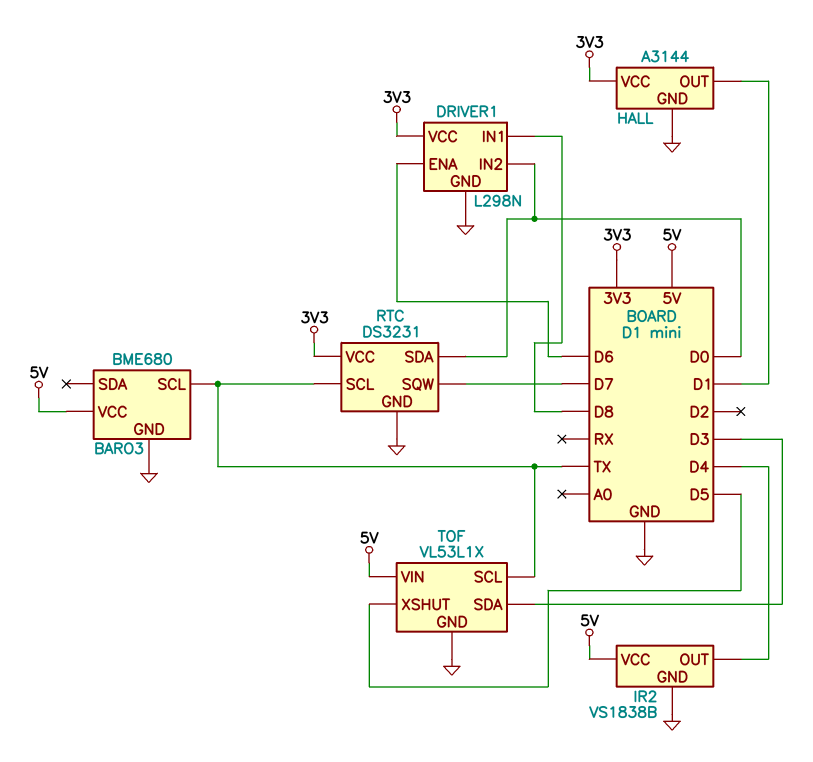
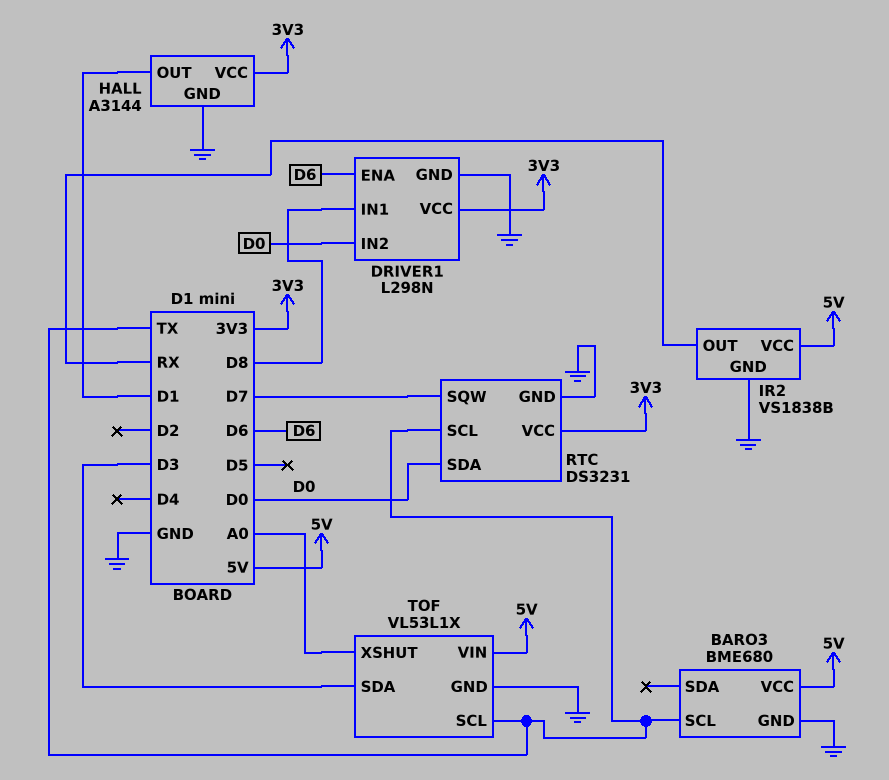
IR2 pin OUT: D4 -> RX
TOF pin XSHUT: D5 -> A0

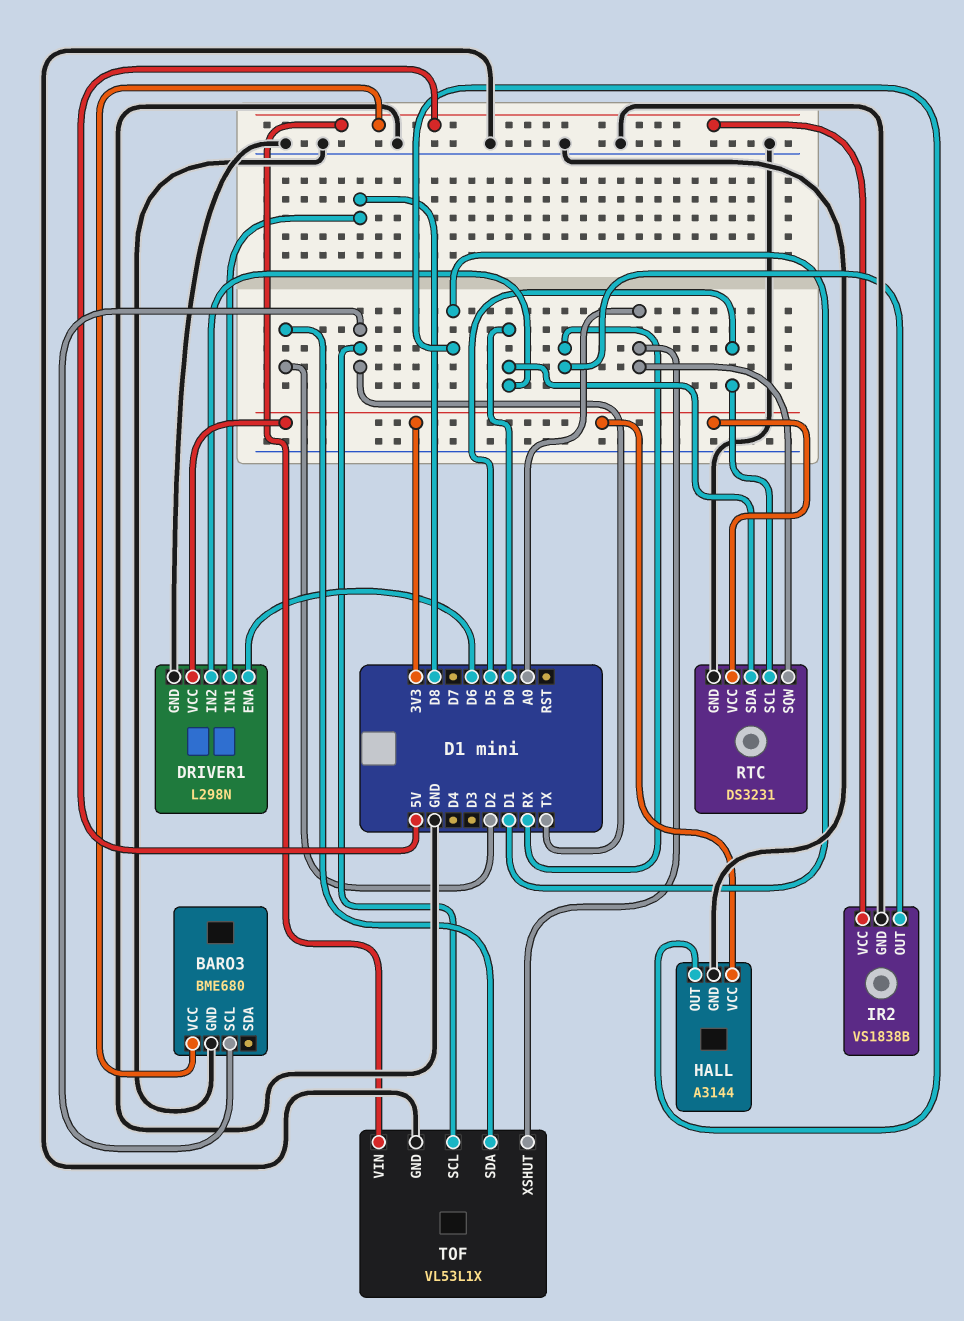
RTC pin SCL: TX -> D5
RTC pin SQW: D7 -> A0
TOF pin SDA: D3 -> D2

